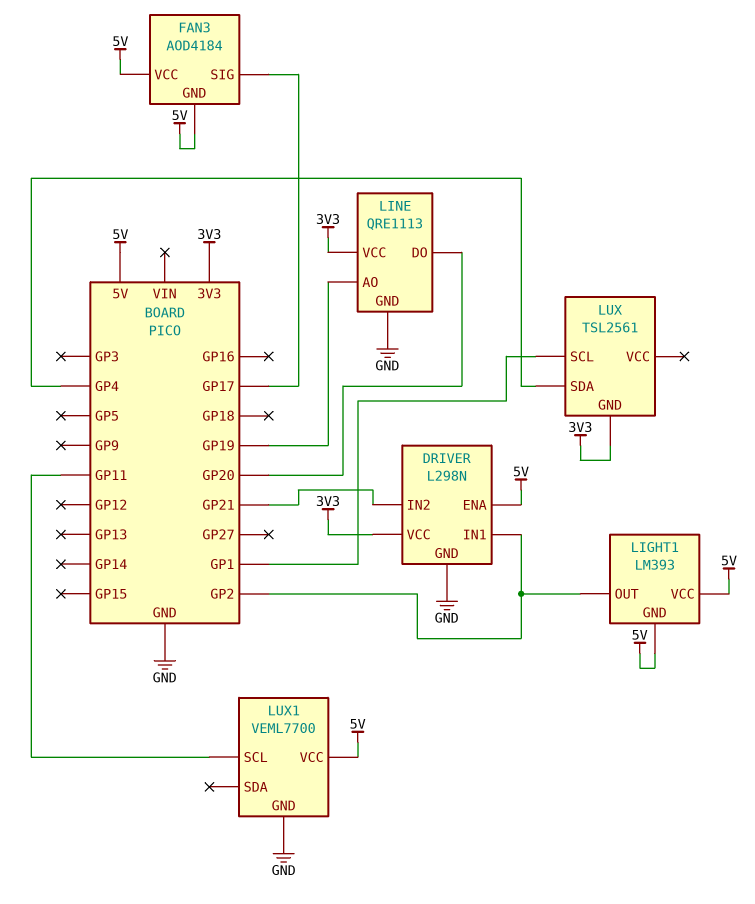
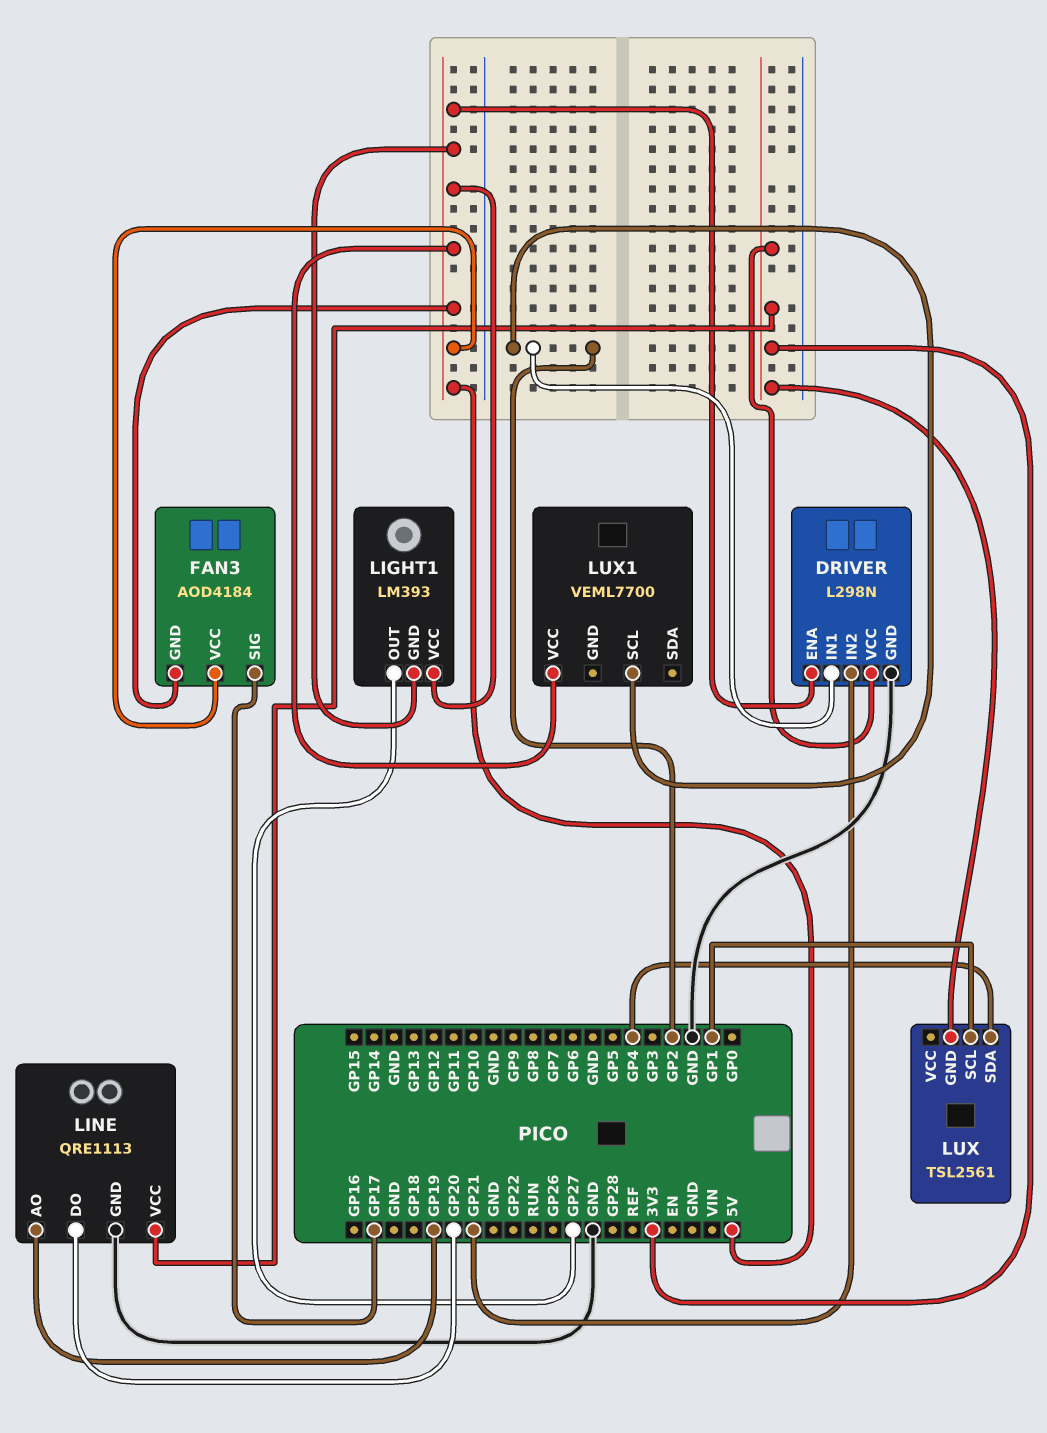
LIGHT1 pin OUT: GP2 -> GP27
LUX1 pin GND: GND -> none
LUX1 pin SCL: GP11 -> GP2

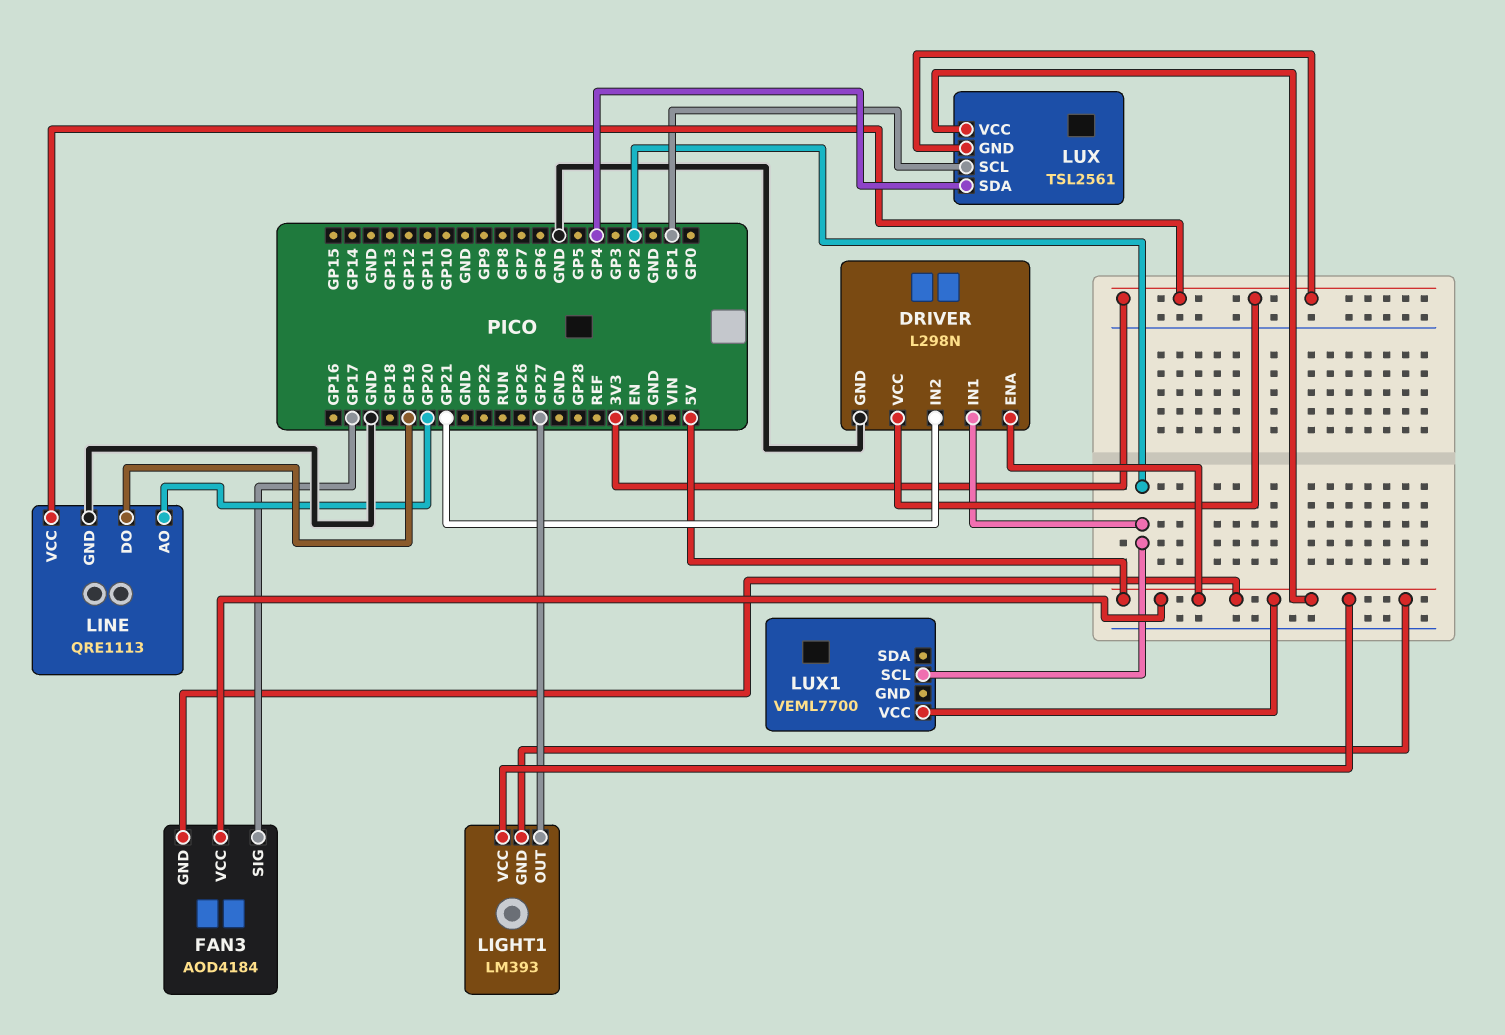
LINE pin AO: GP19 -> GP20
LINE pin DO: GP20 -> GP19
LUX pin VCC: none -> 5V

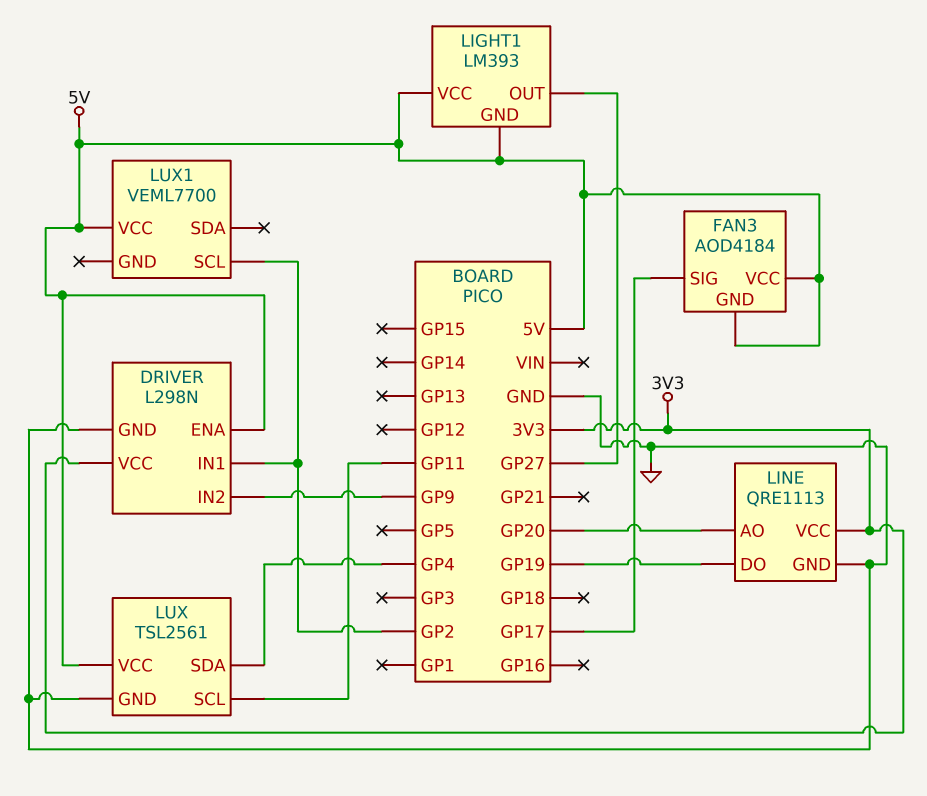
DRIVER pin IN2: GP21 -> GP9
LUX pin GND: 3V3 -> GND
LUX pin SCL: GP1 -> GP11

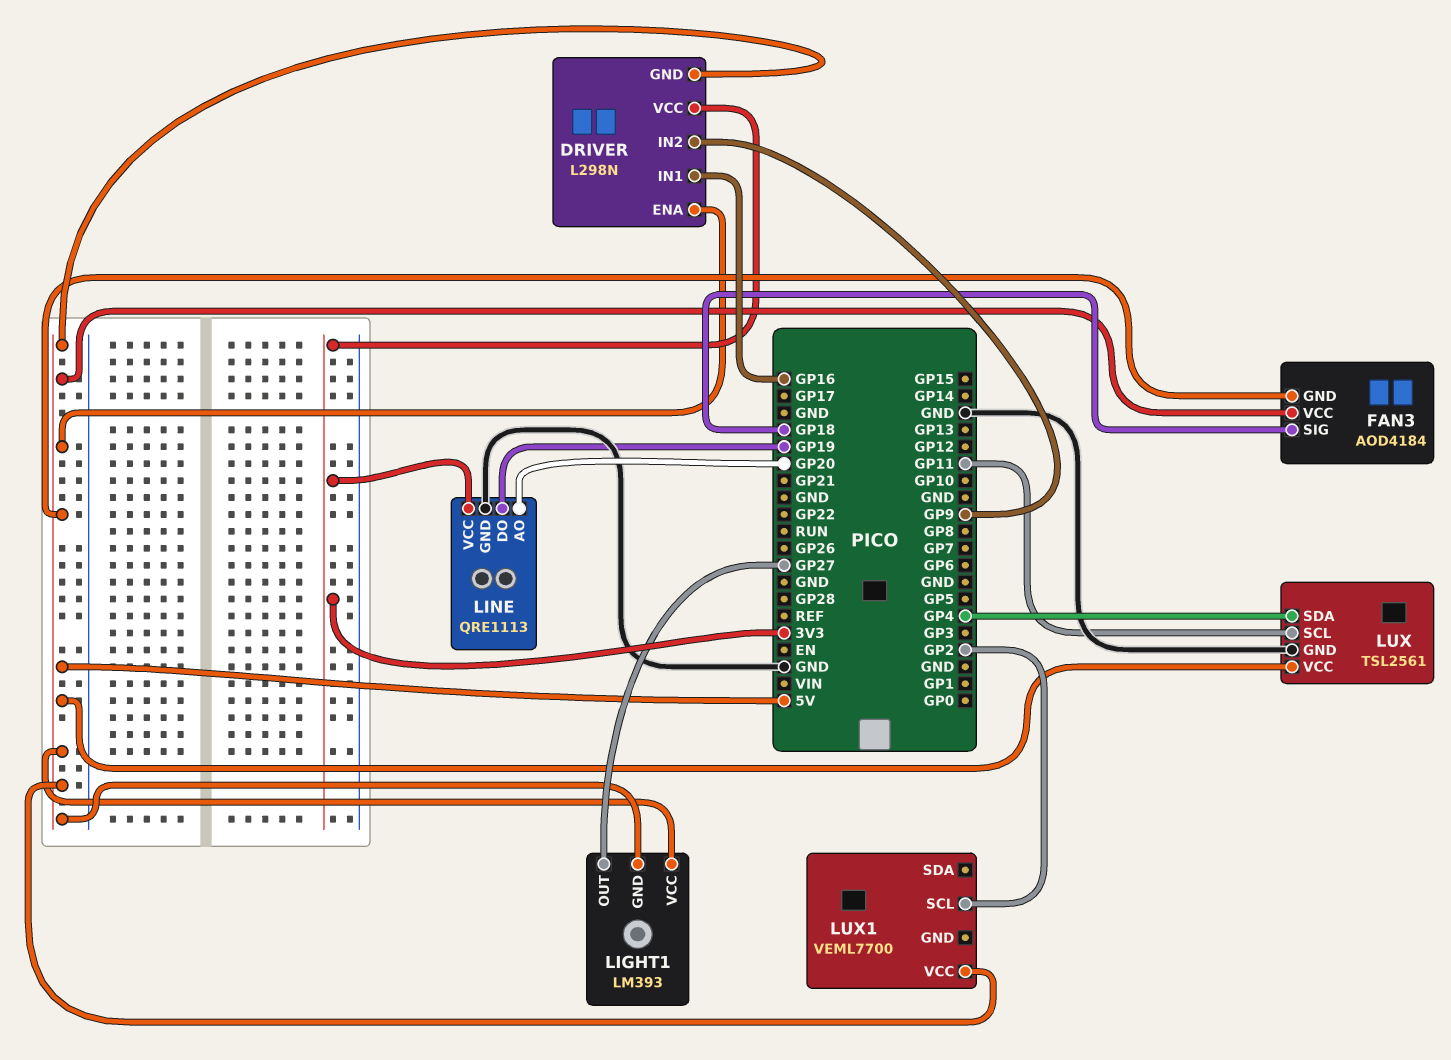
DRIVER pin GND: GND -> 5V
DRIVER pin IN1: GP2 -> GP16
FAN3 pin SIG: GP17 -> GP18

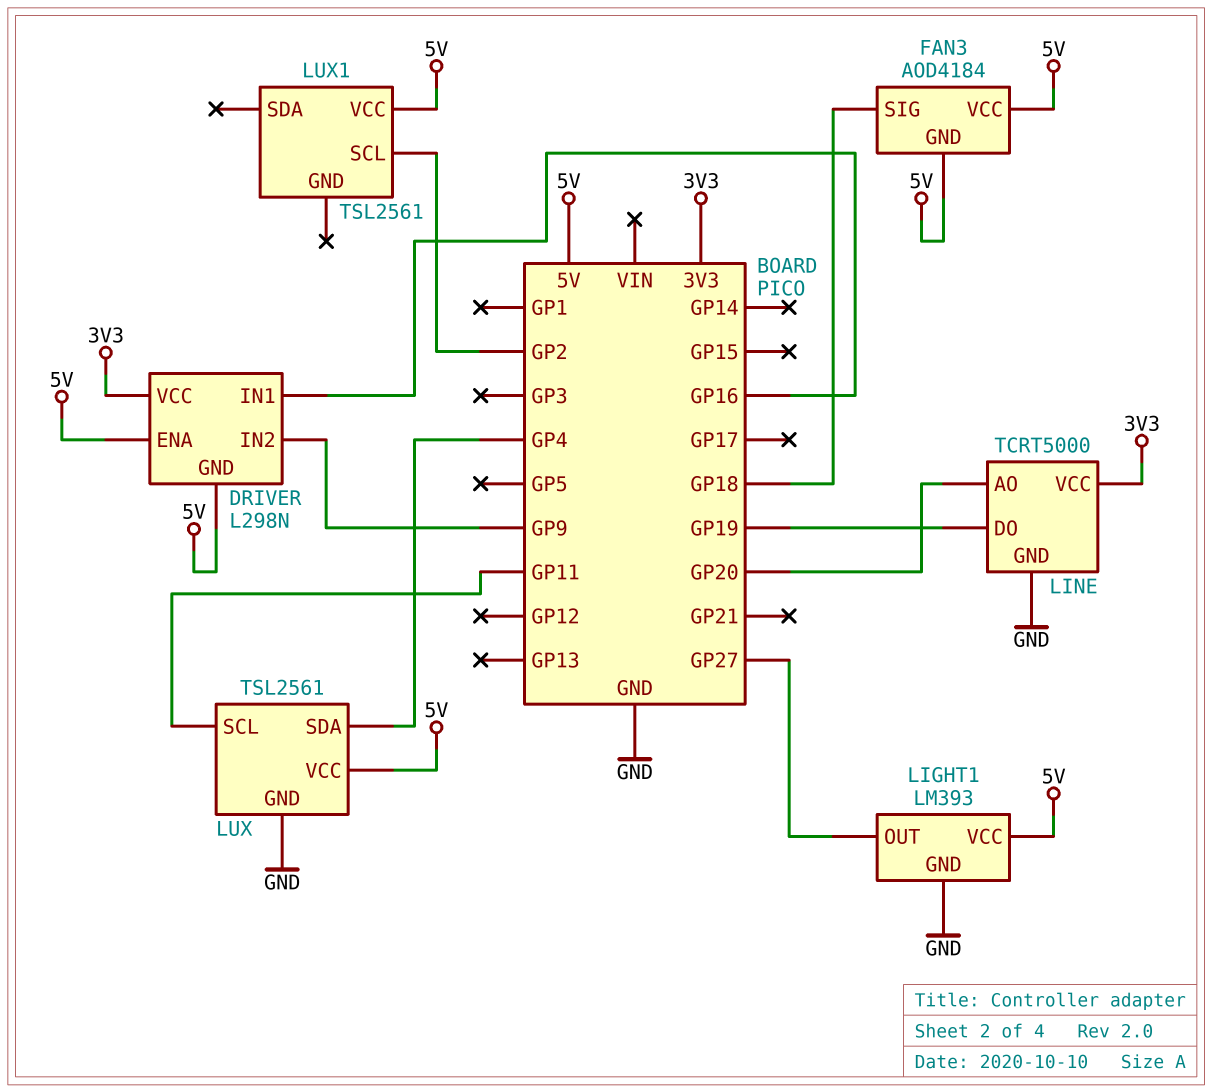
LIGHT1 pin GND: 5V -> GND
LINE: QRE1113 -> TCRT5000
LUX1: VEML7700 -> TSL2561

